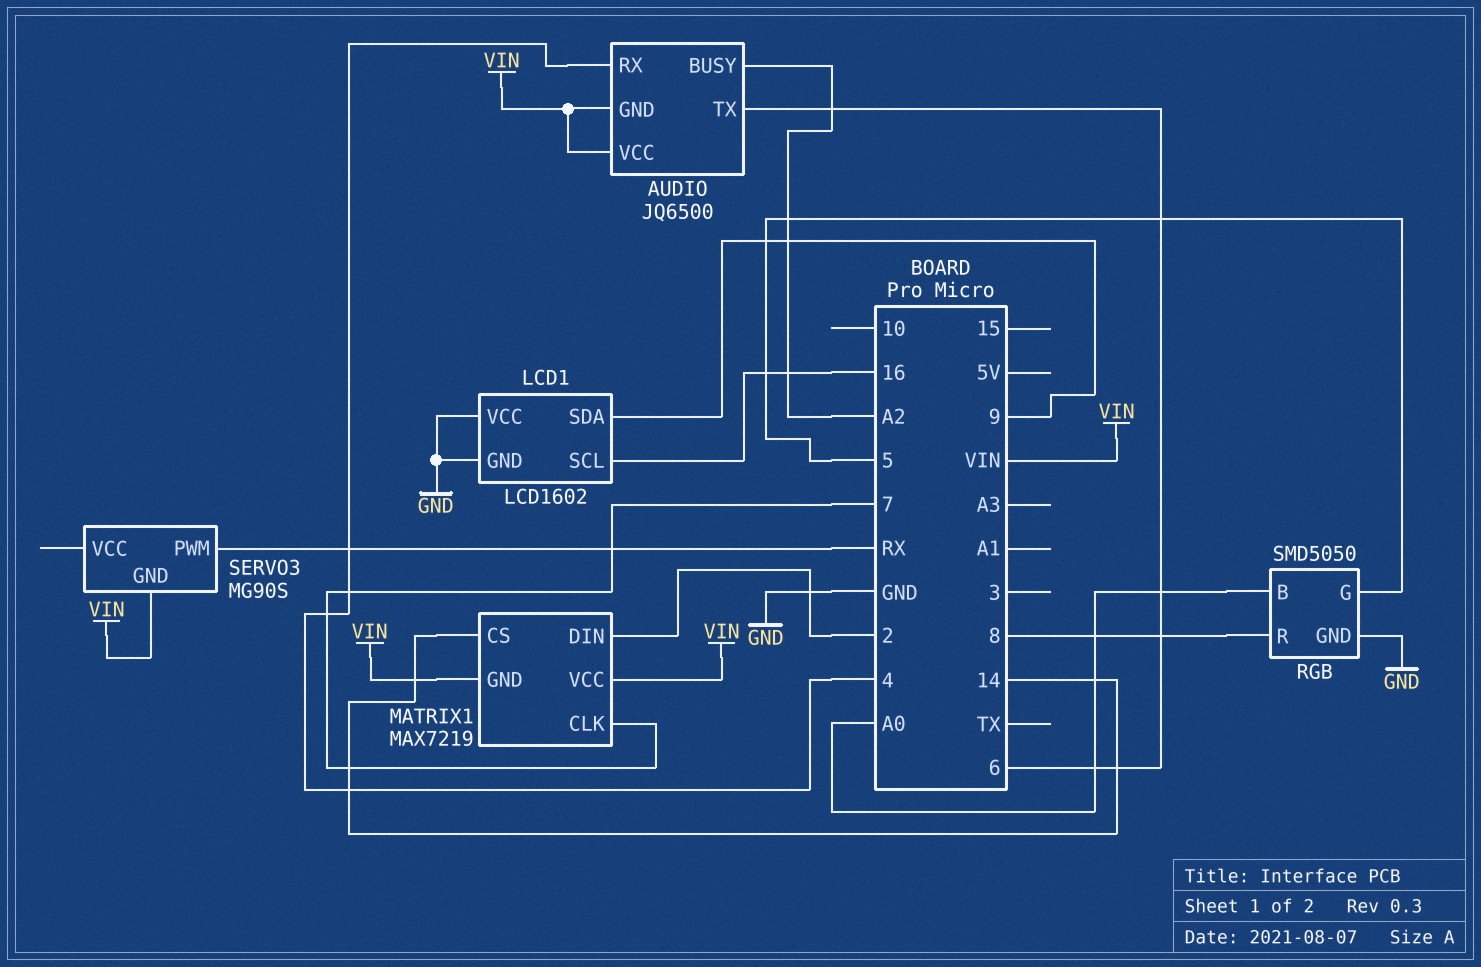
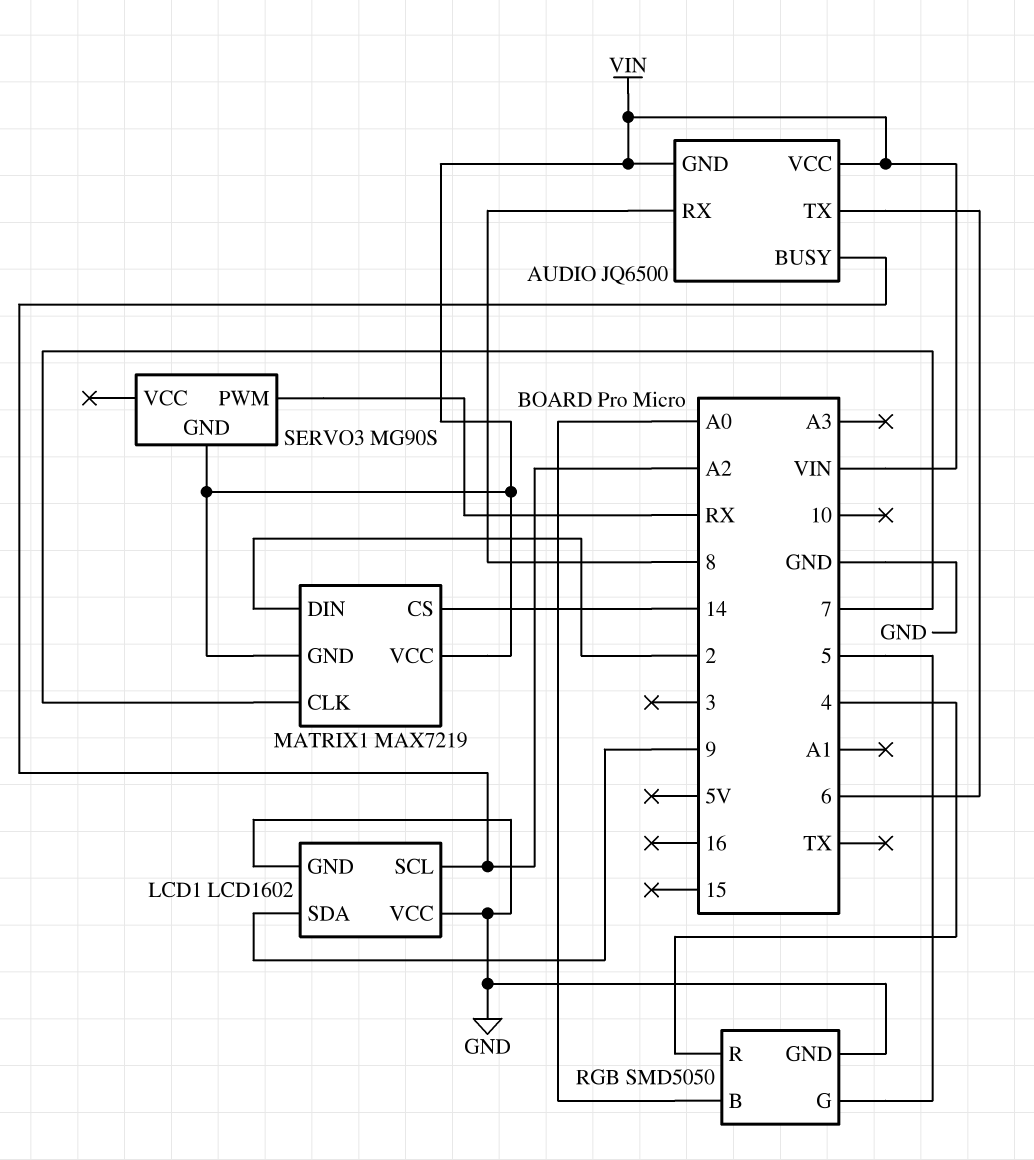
AUDIO pin RX: 4 -> 8
LCD1 pin SCL: 16 -> A2
RGB pin R: 8 -> 4

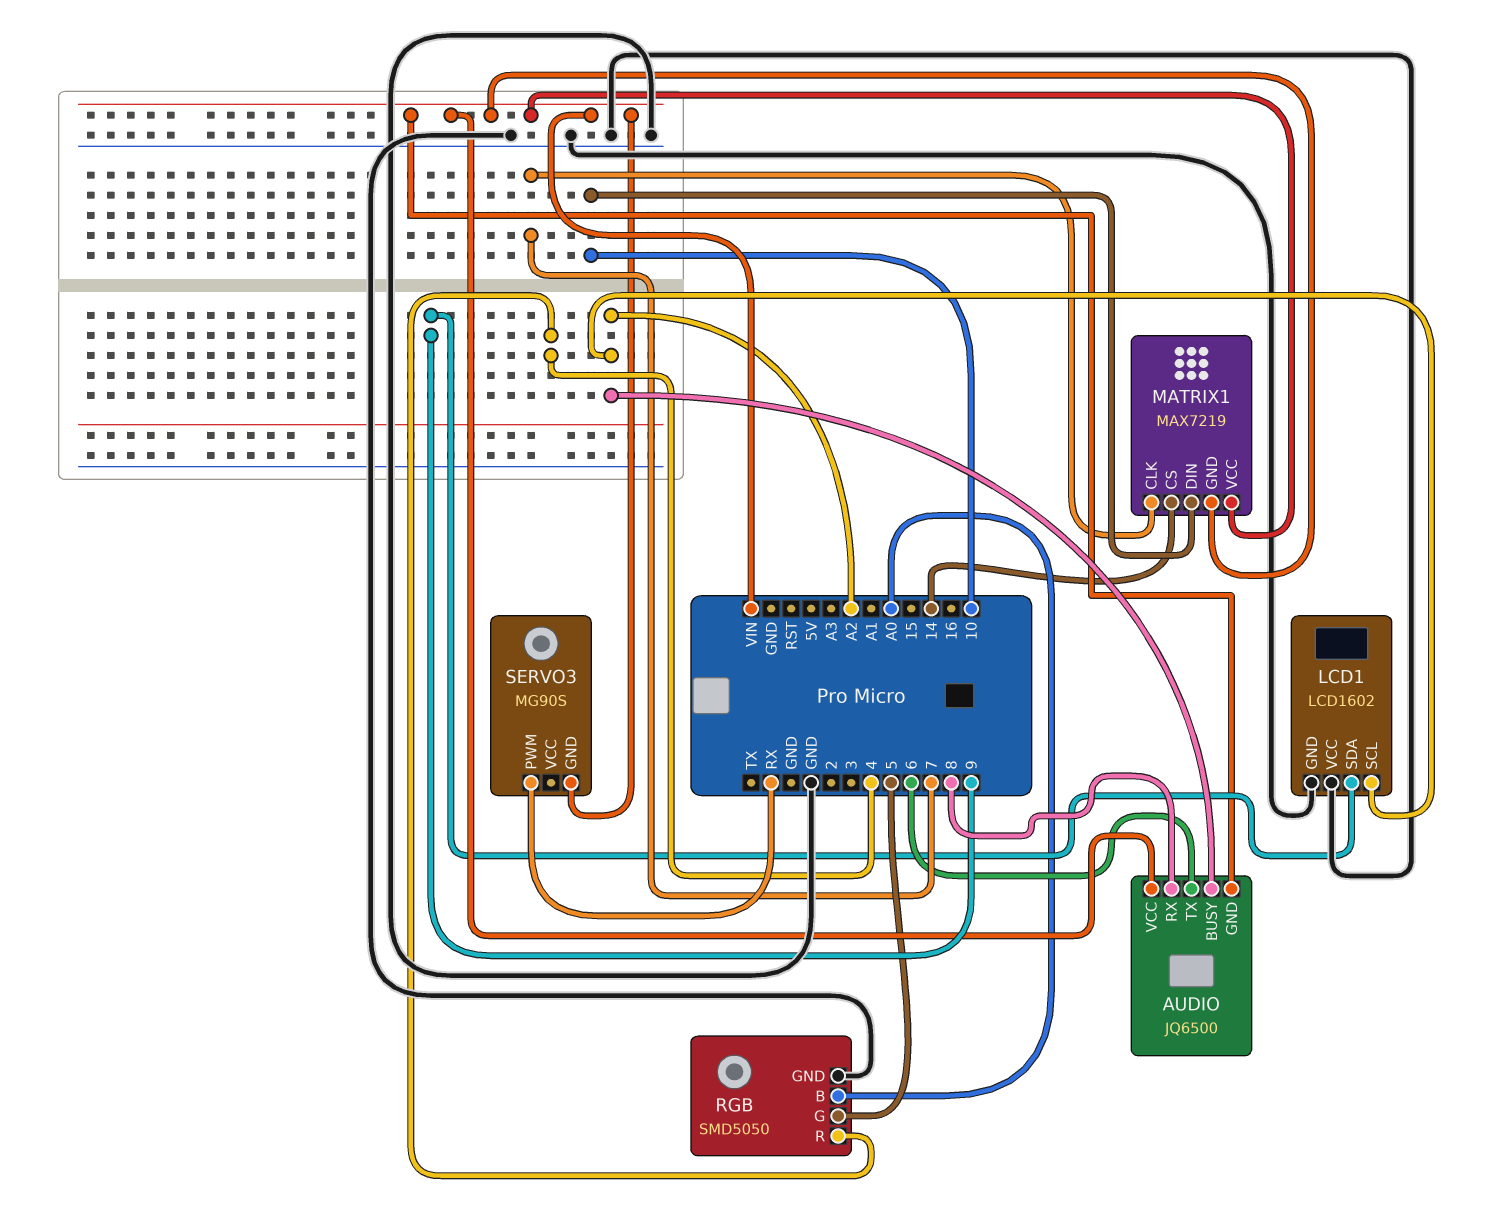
MATRIX1 pin DIN: 2 -> 10

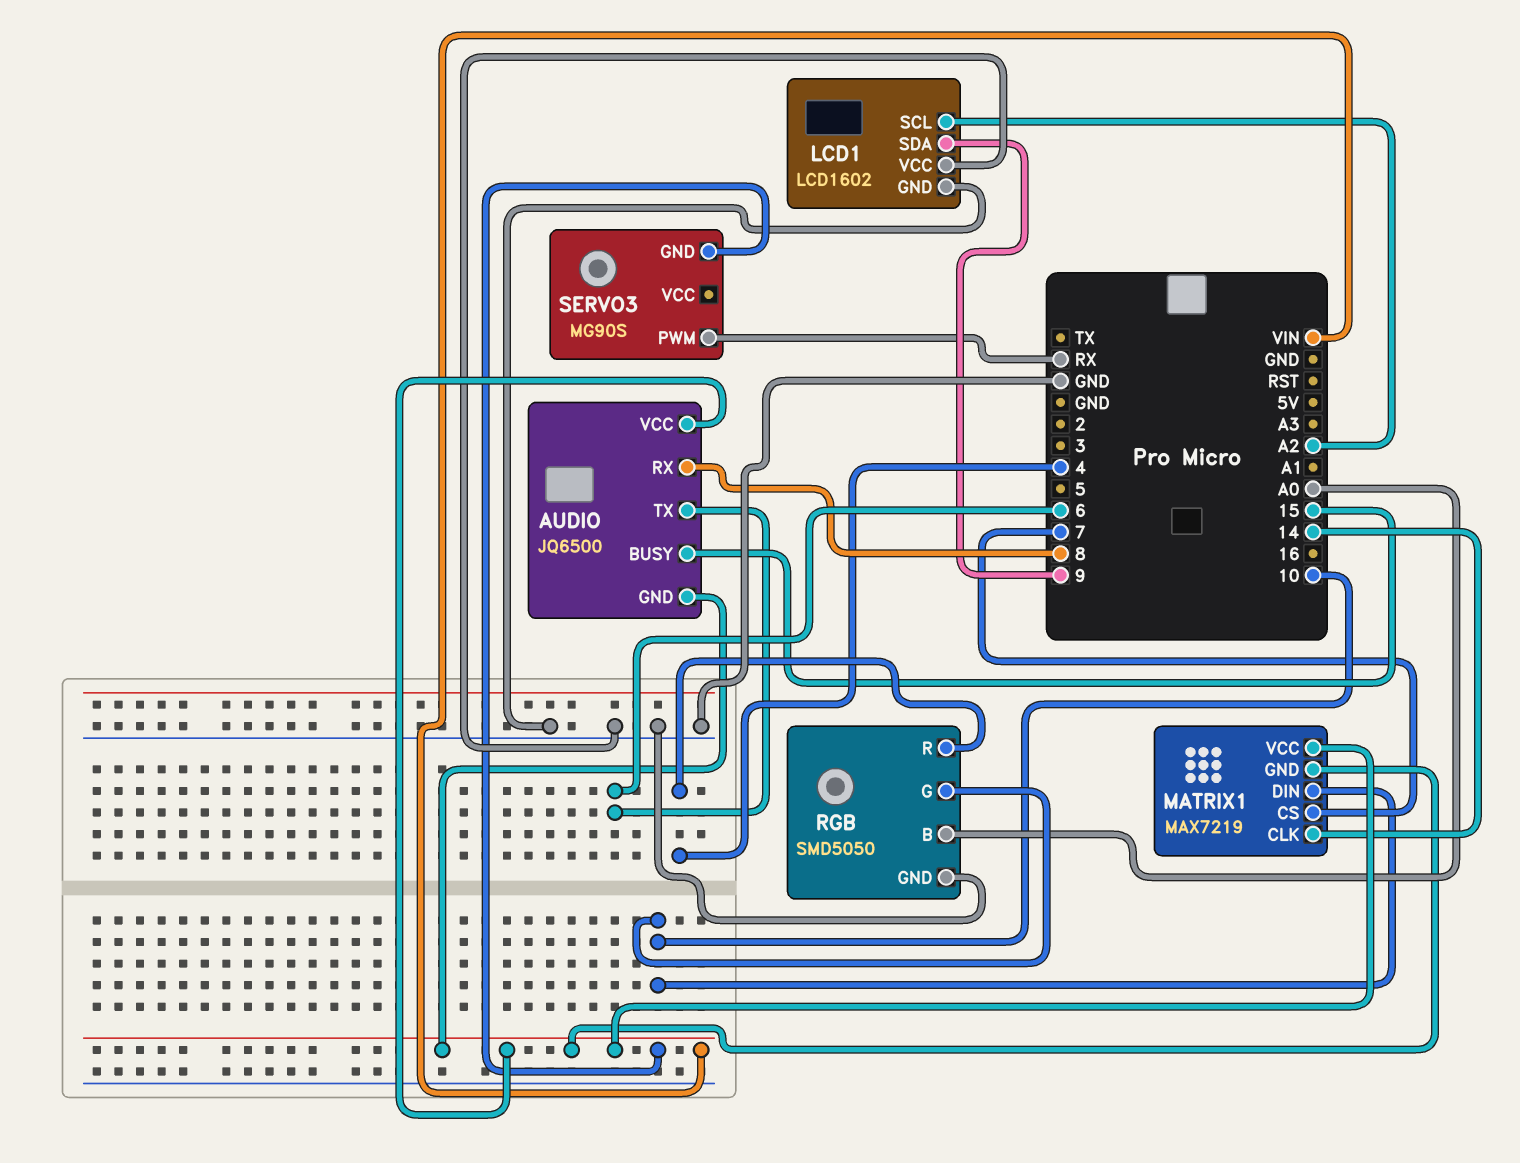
AUDIO pin BUSY: A2 -> 15
MATRIX1 pin CLK: 7 -> 14
MATRIX1 pin CS: 14 -> 7
RGB pin G: 5 -> 10

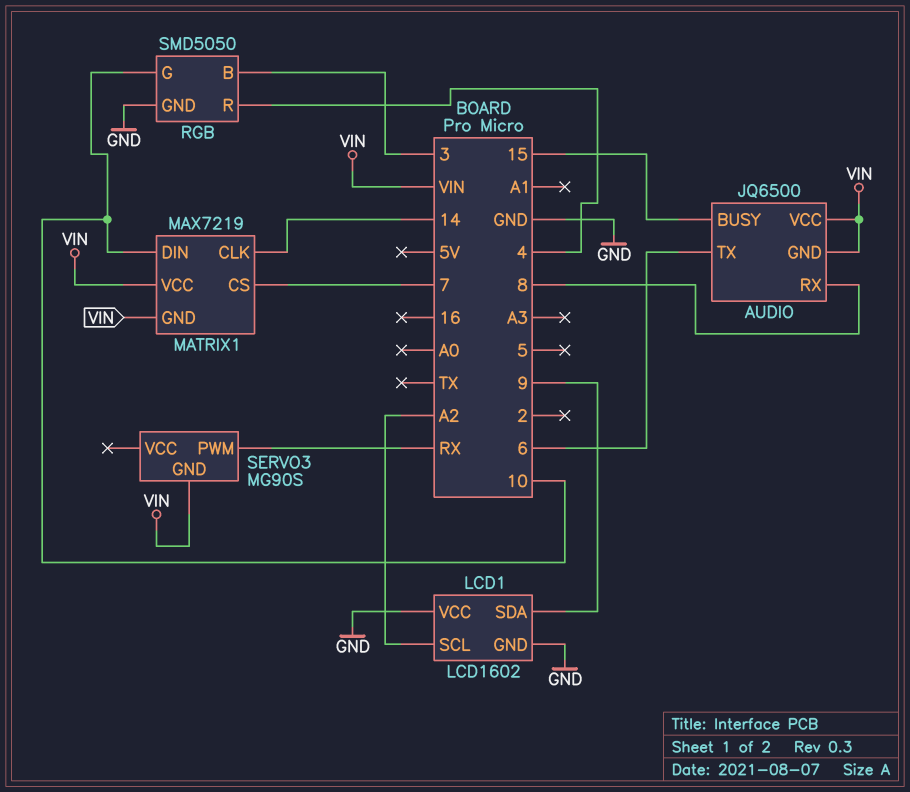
RGB pin B: A0 -> 3

